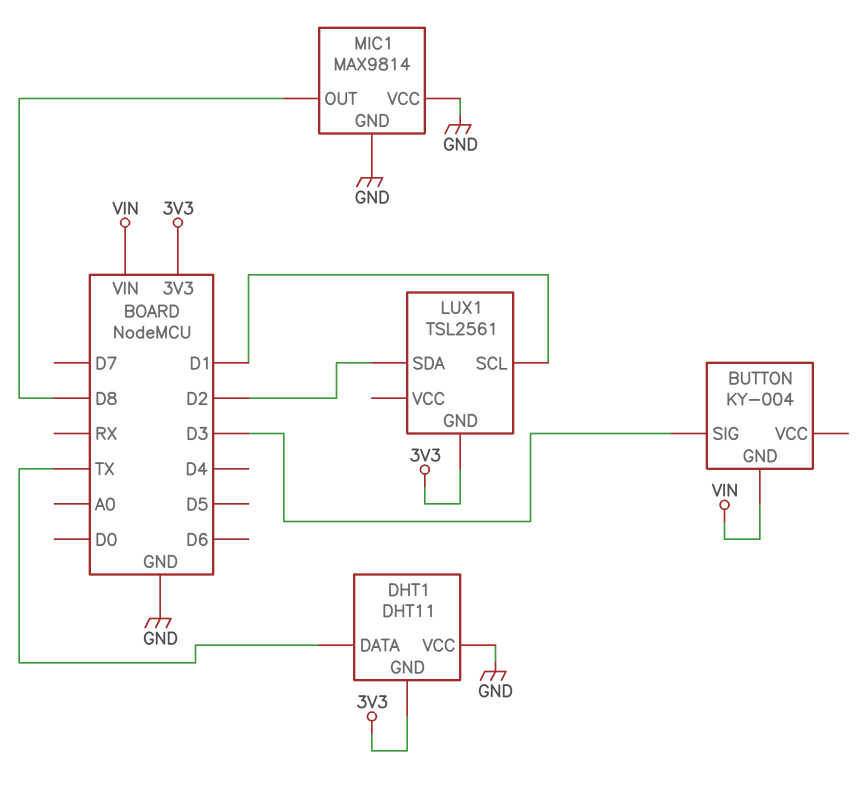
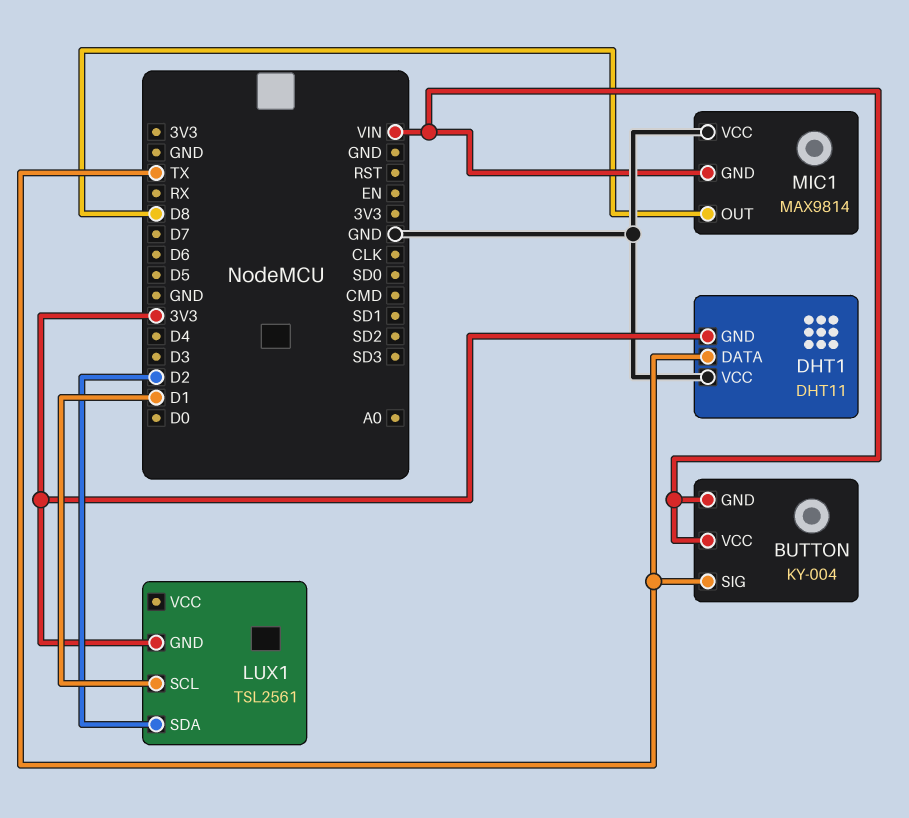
BUTTON pin SIG: D3 -> TX
BUTTON pin VCC: none -> VIN
MIC1 pin GND: GND -> VIN

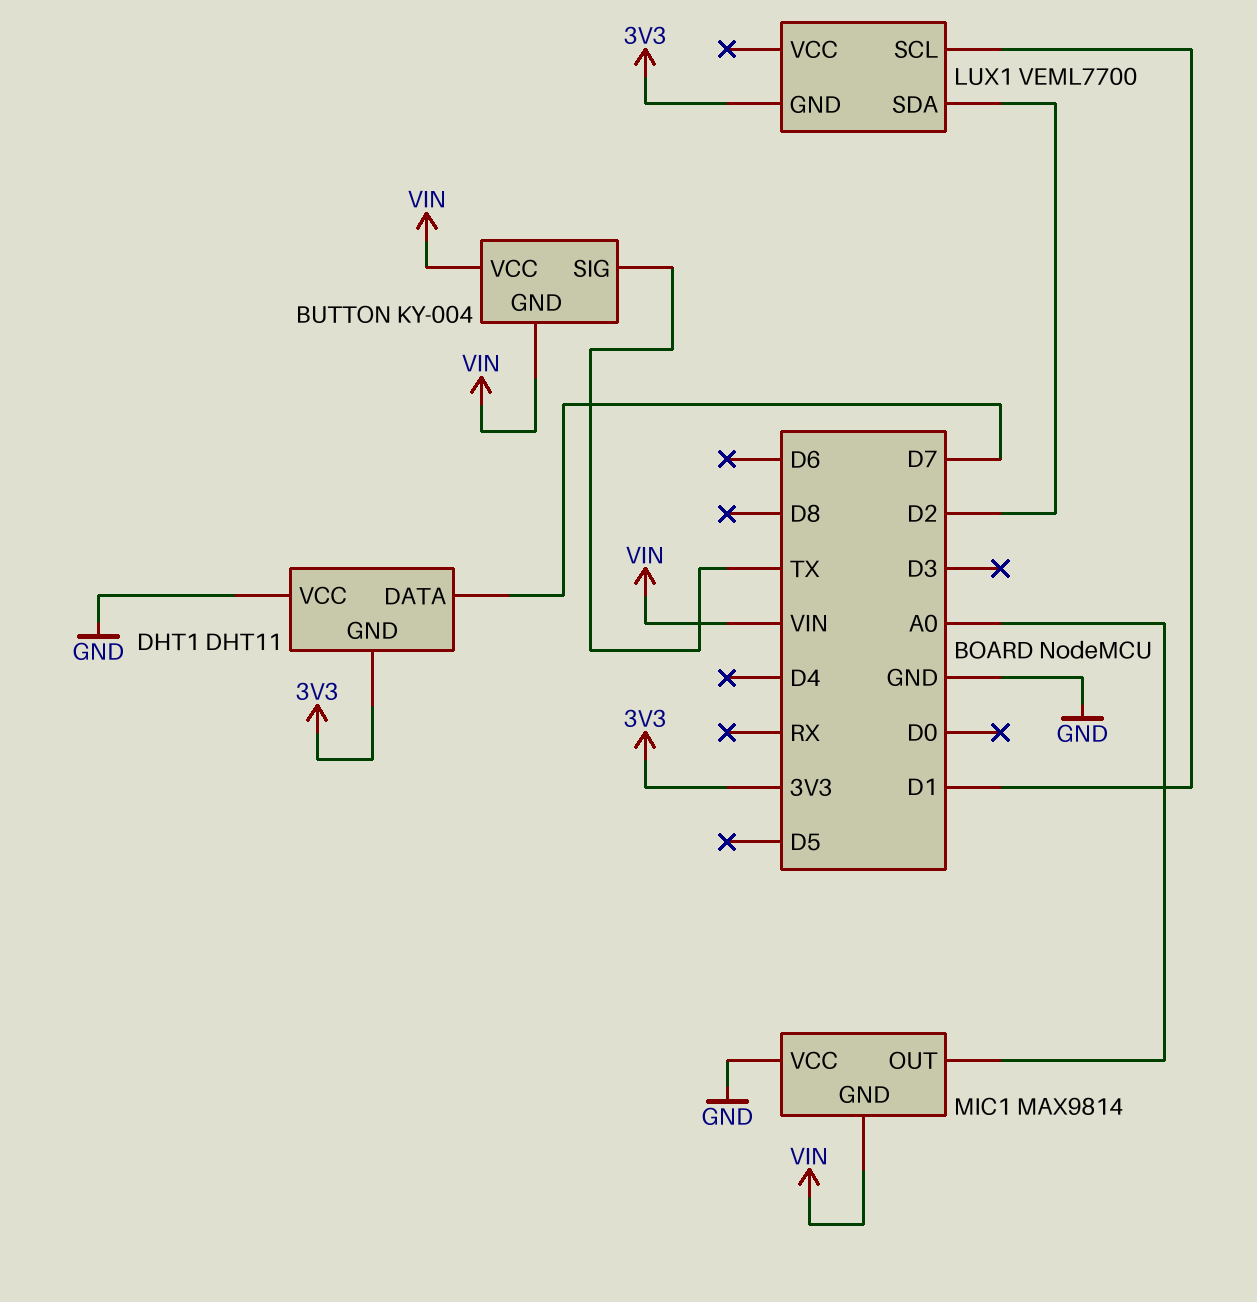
DHT1 pin DATA: TX -> D7
LUX1: TSL2561 -> VEML7700
MIC1 pin OUT: D8 -> A0

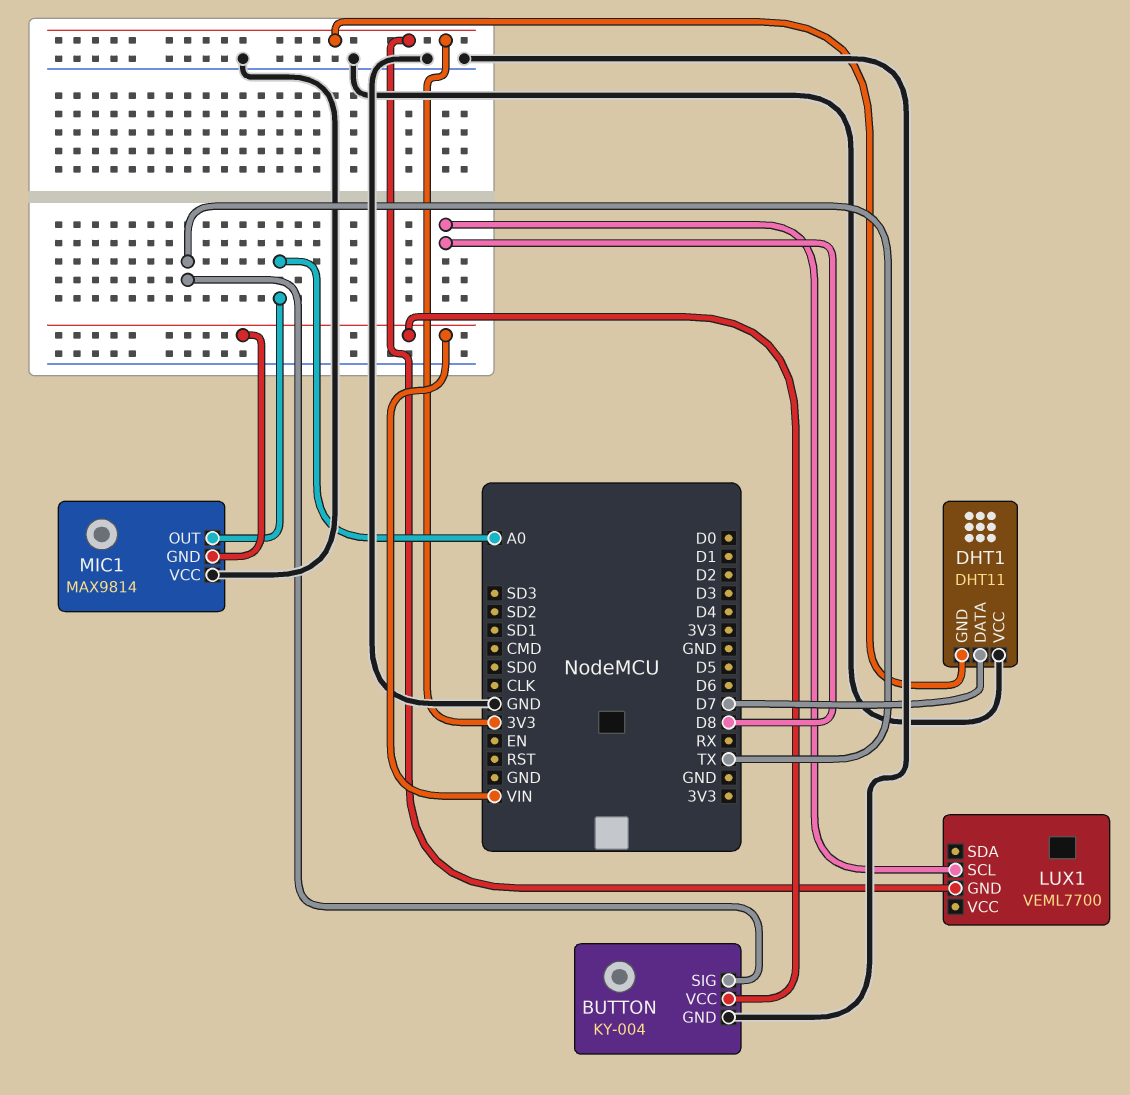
BUTTON pin GND: VIN -> GND
LUX1 pin SCL: D1 -> D8
LUX1 pin SDA: D2 -> none

